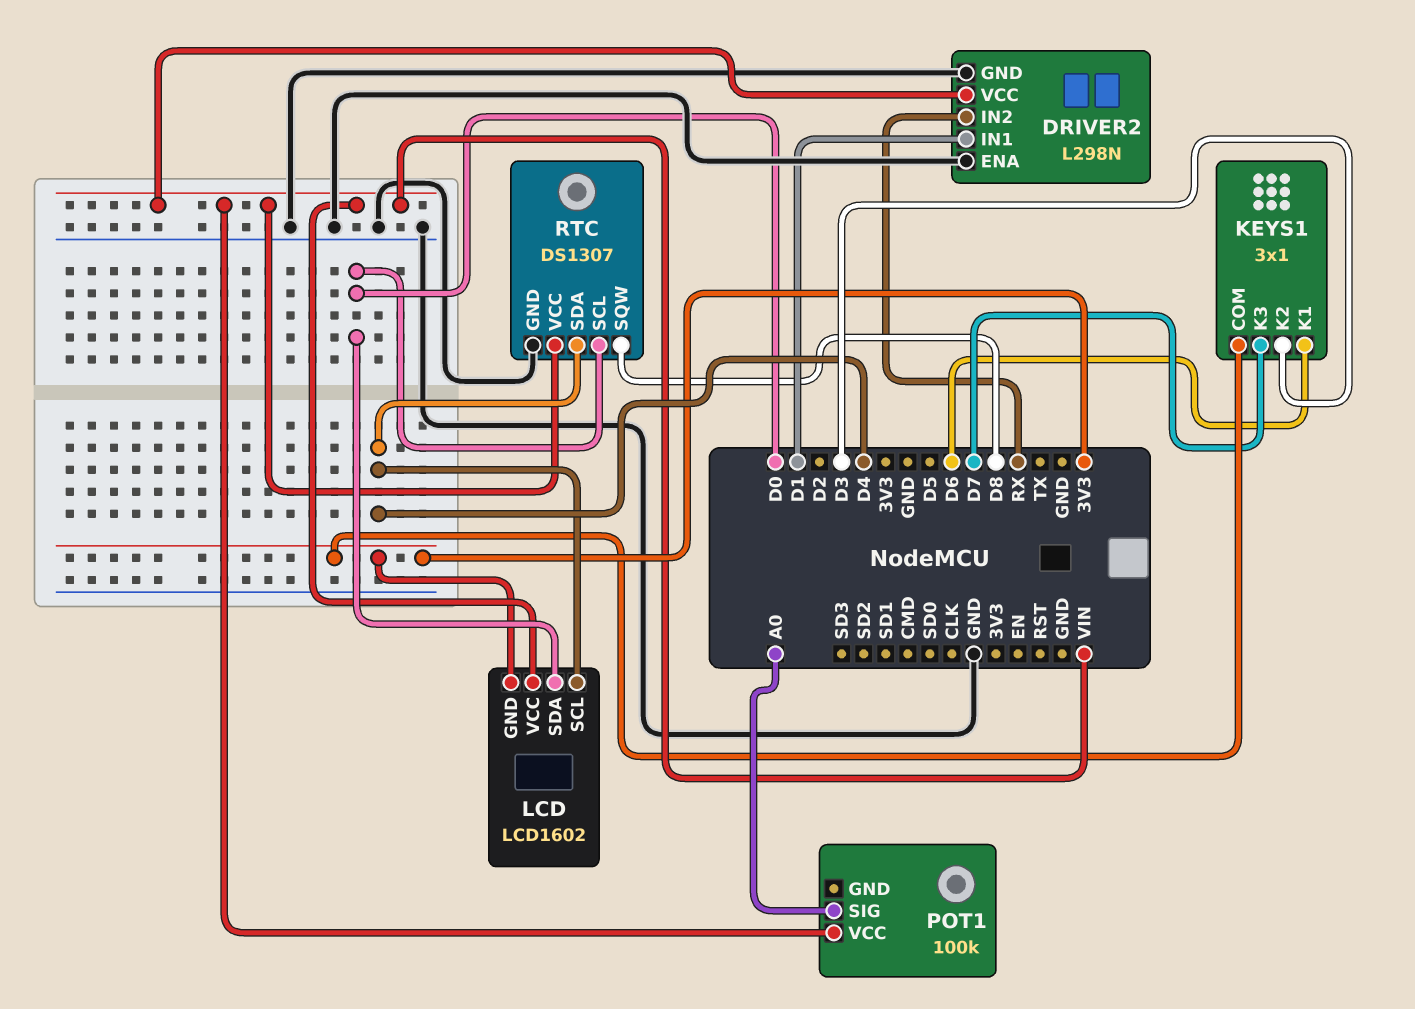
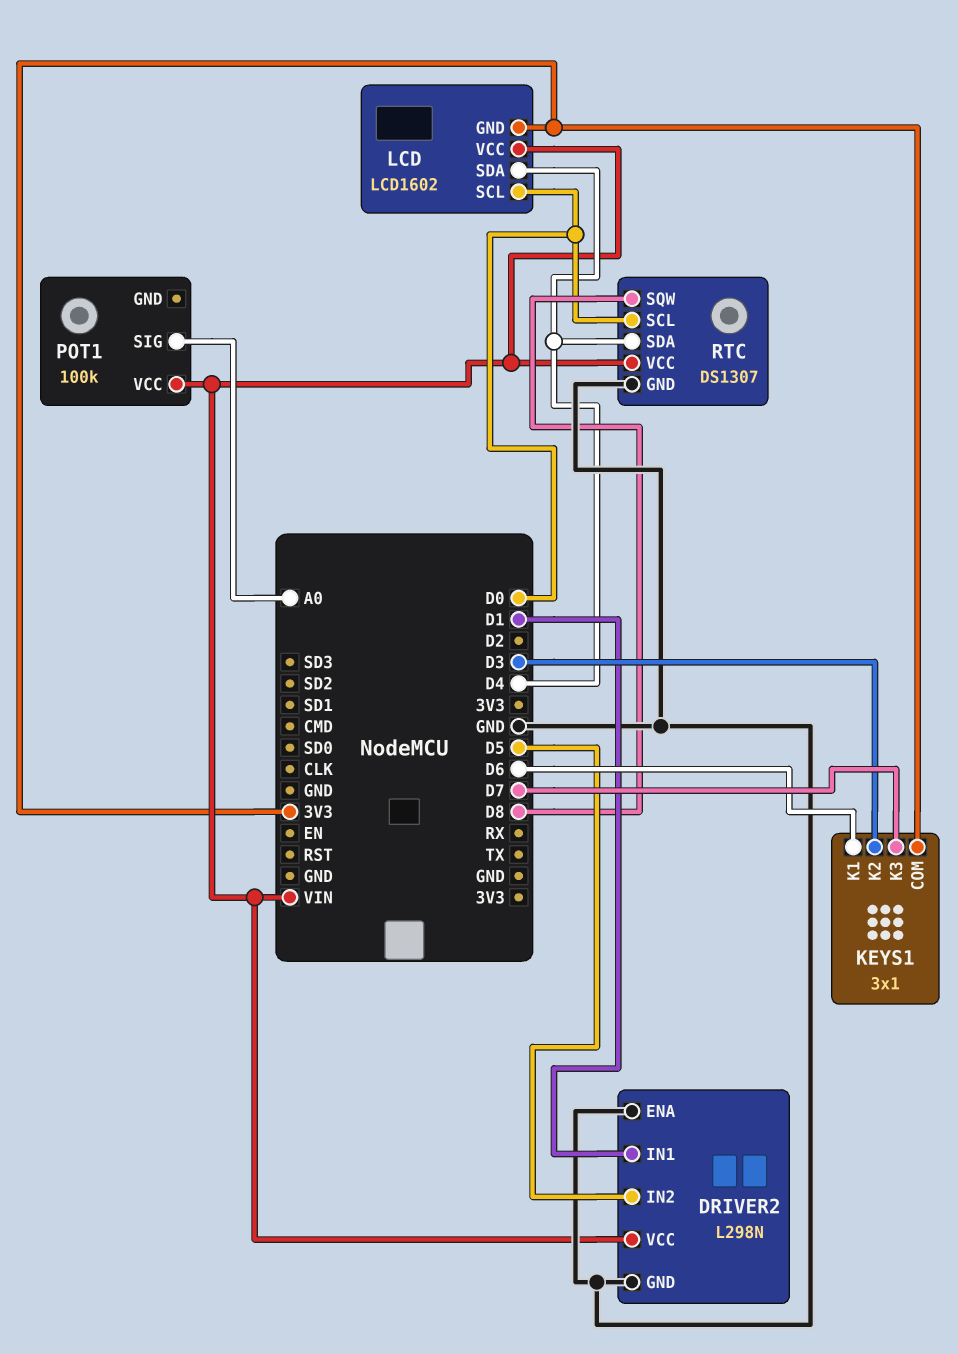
DRIVER2 pin IN2: RX -> D5
LCD pin SCL: D4 -> D0
LCD pin SDA: D0 -> D4

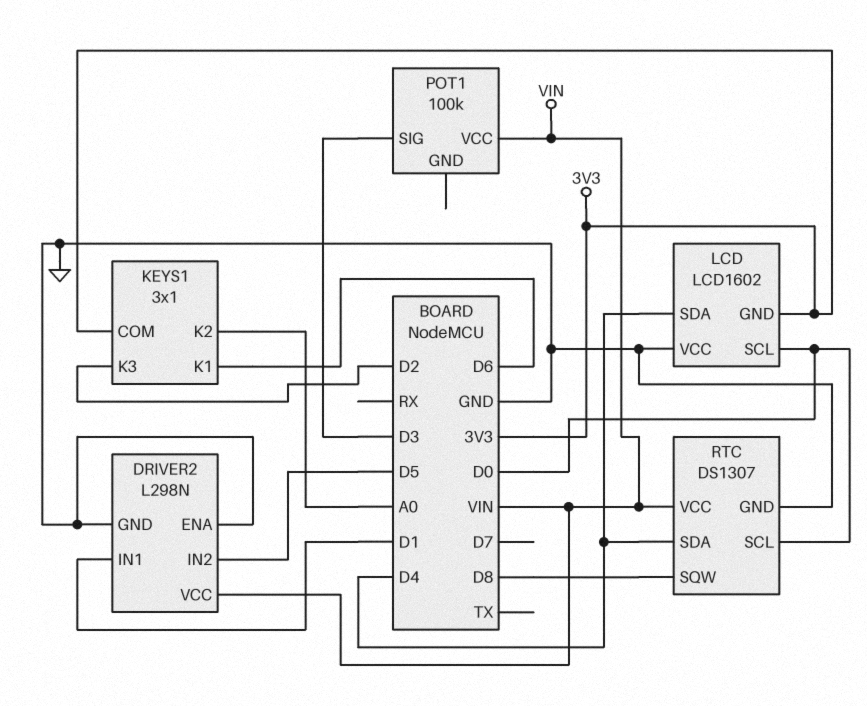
KEYS1 pin K2: D3 -> A0
KEYS1 pin K3: D7 -> D2
LCD pin VCC: VIN -> GND
POT1 pin SIG: A0 -> D3

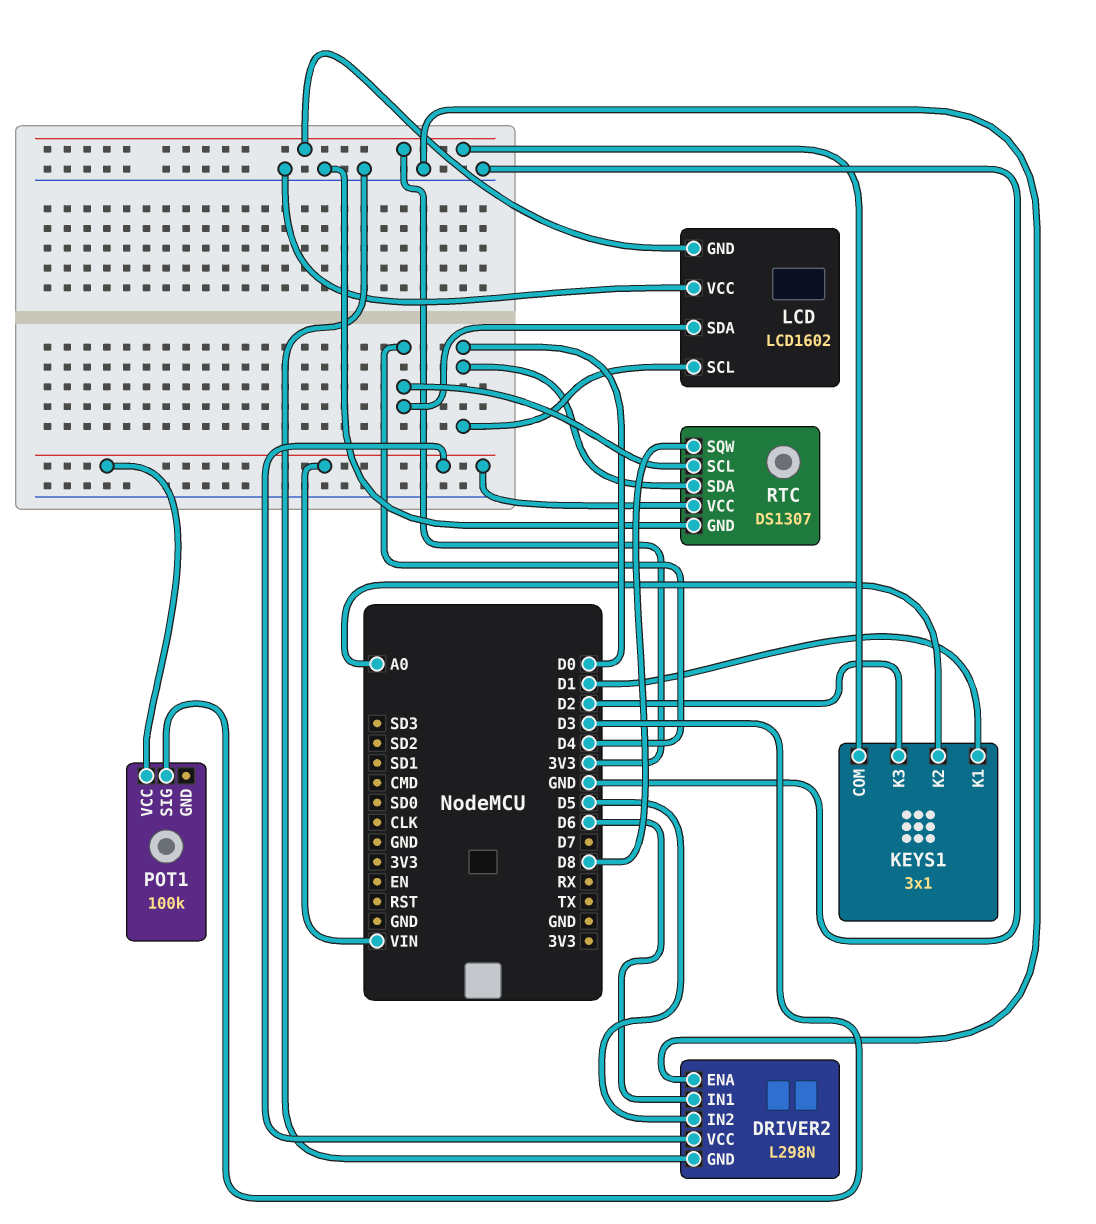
DRIVER2 pin IN1: D1 -> D6
KEYS1 pin K1: D6 -> D1
RTC pin SCL: D0 -> D4
RTC pin SDA: D4 -> D0

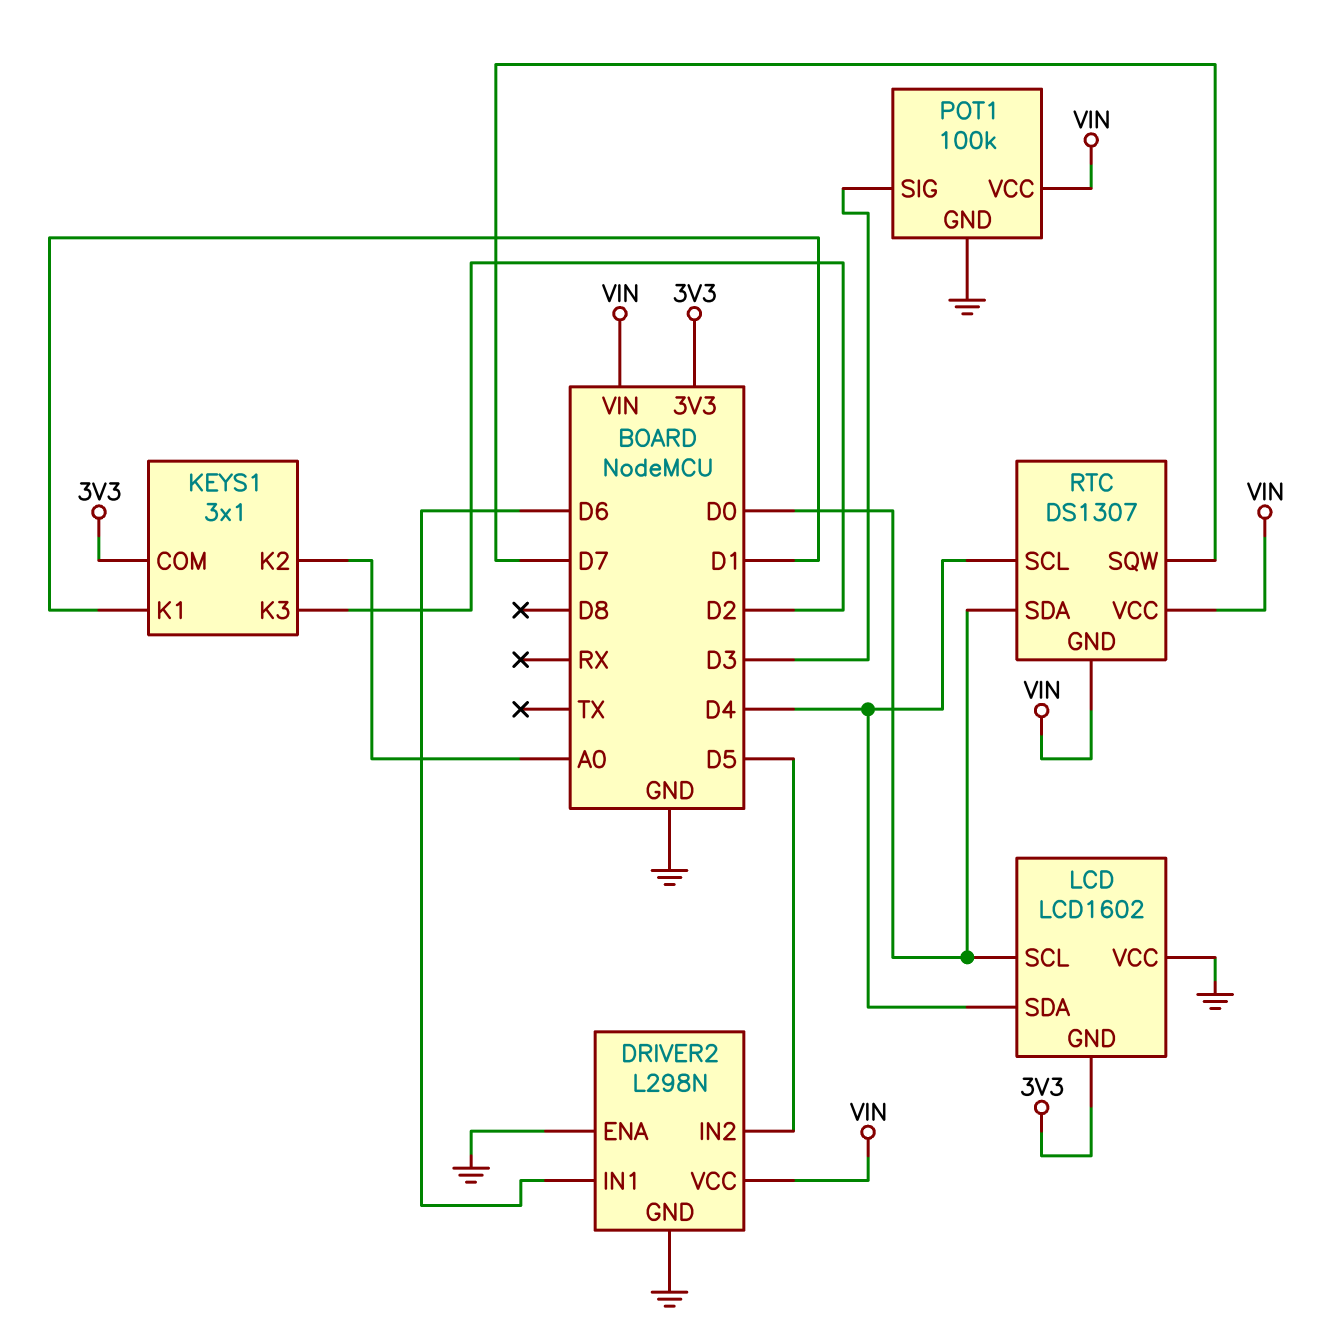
POT1 pin GND: none -> GND
RTC pin GND: GND -> VIN
RTC pin SQW: D8 -> D7

